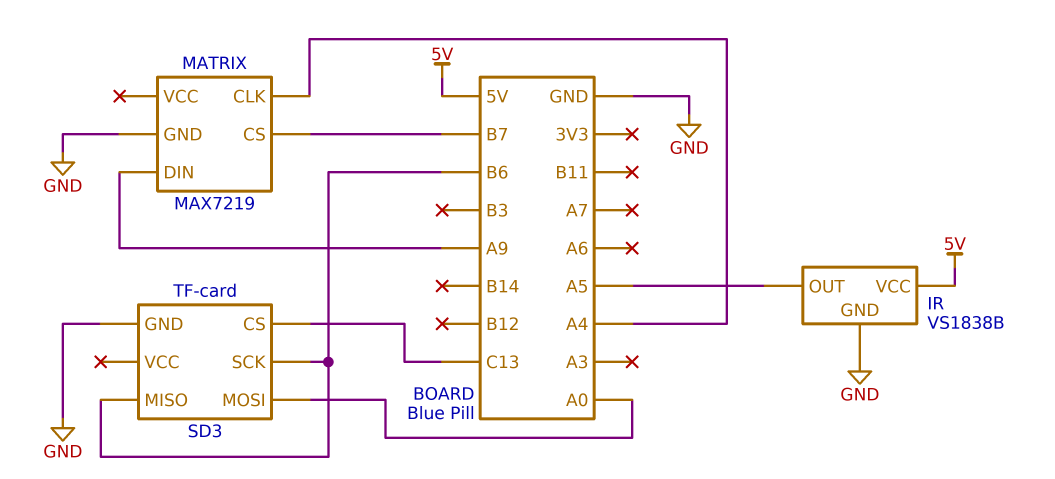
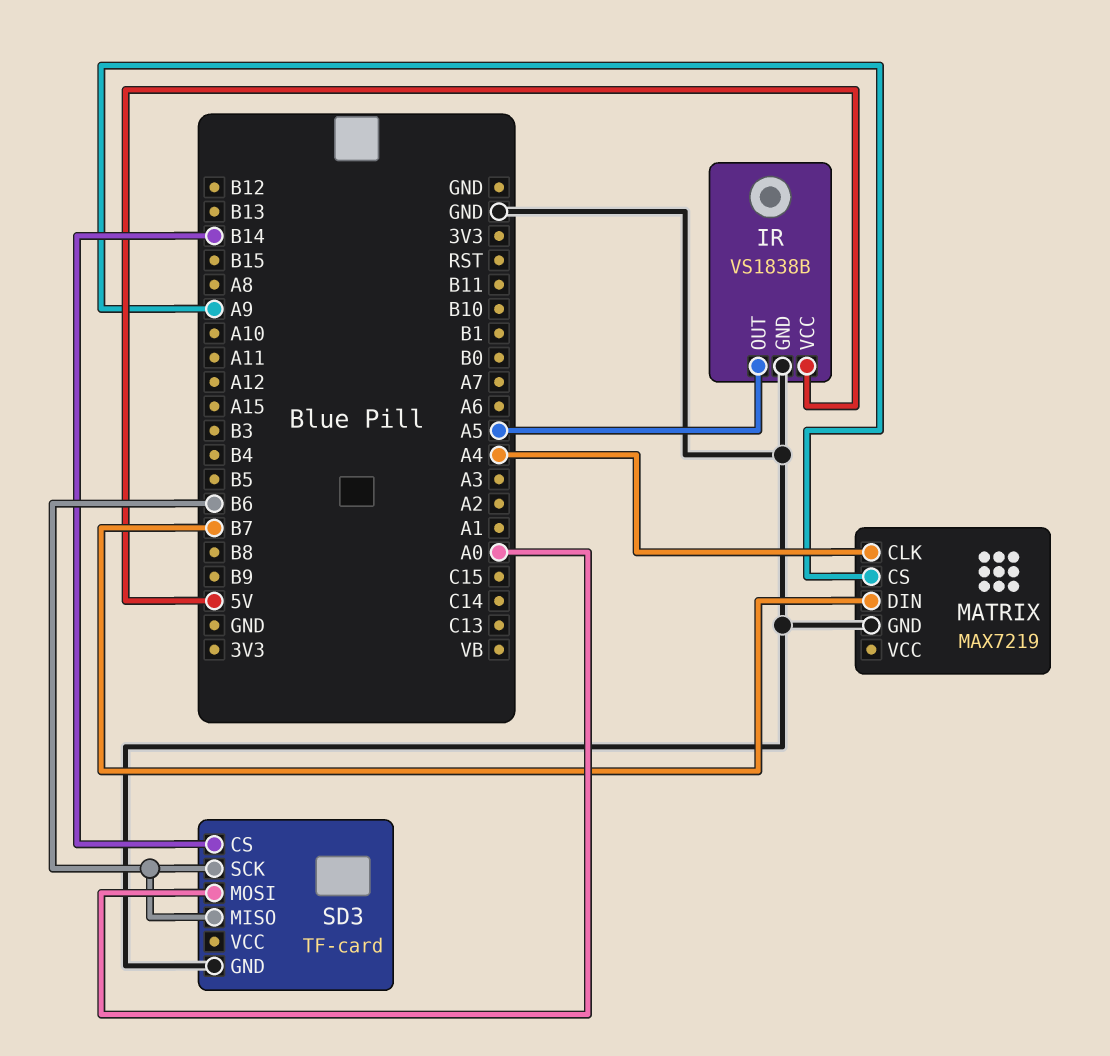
MATRIX pin CS: B7 -> A9
MATRIX pin DIN: A9 -> B7
SD3 pin CS: C13 -> B14

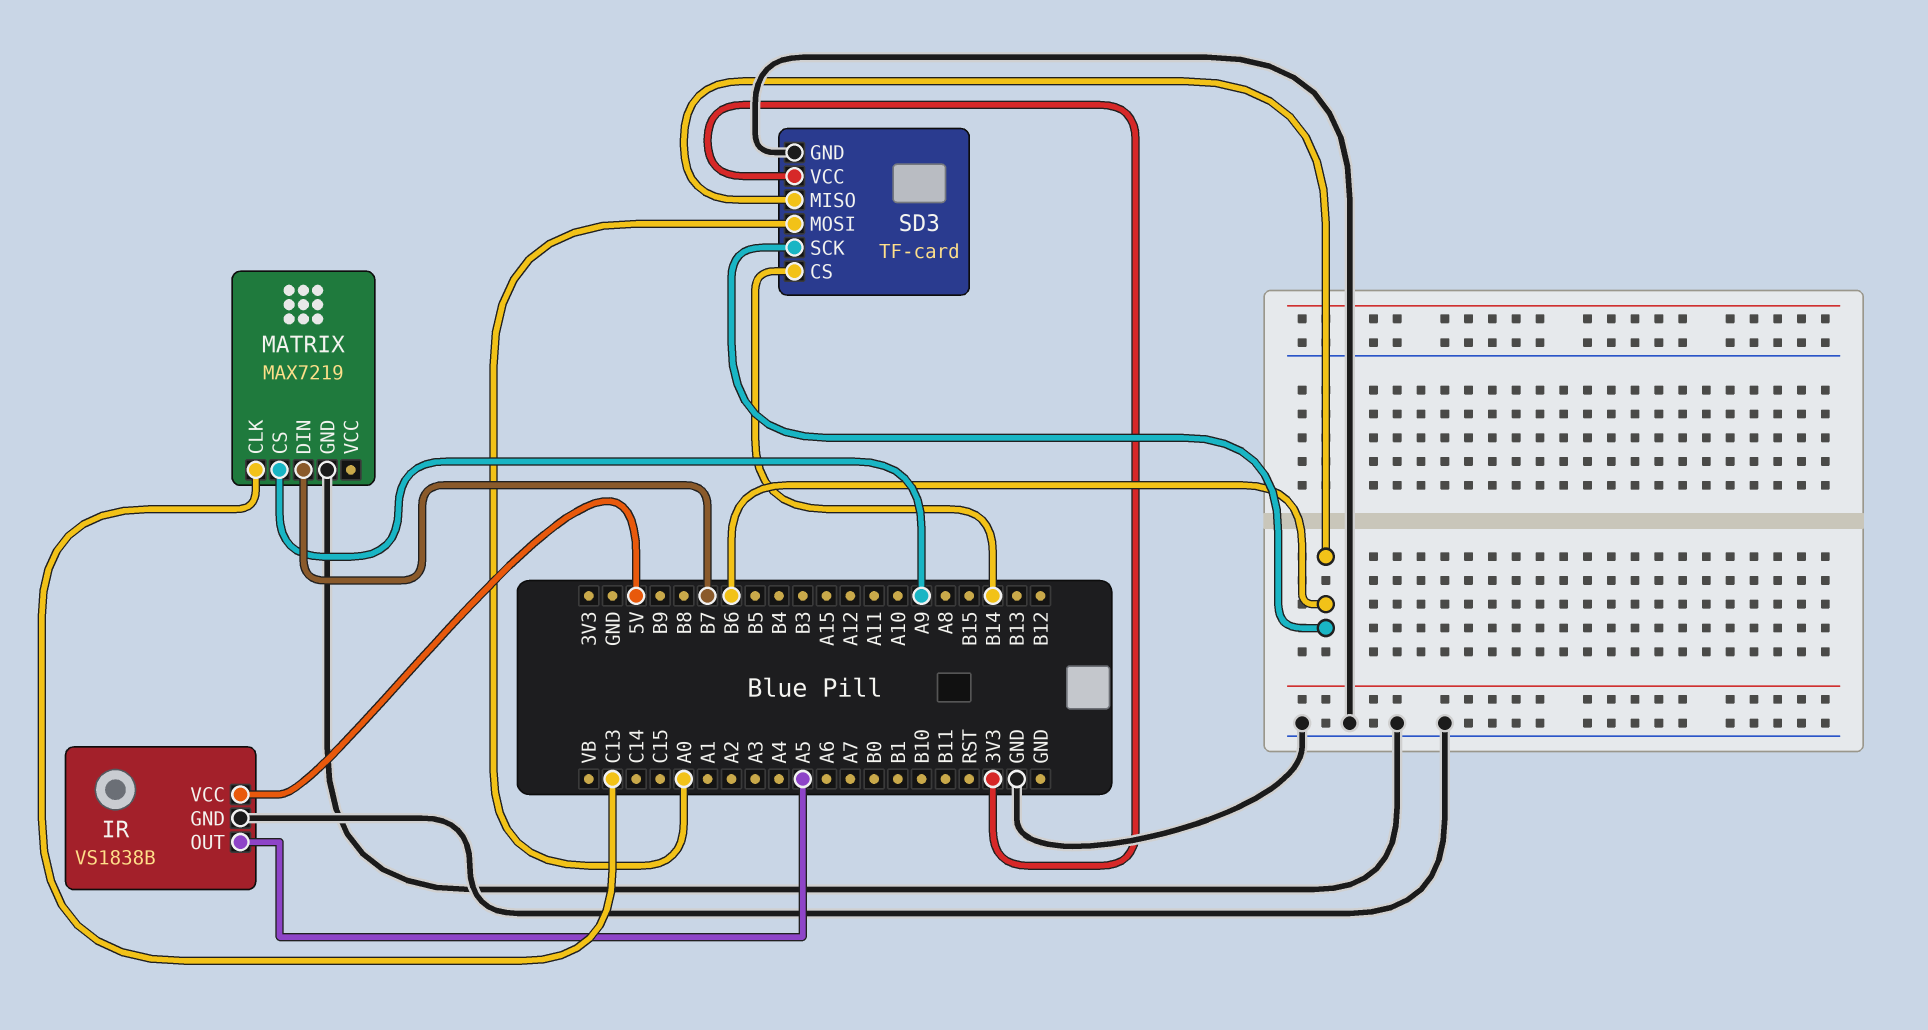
MATRIX pin CLK: A4 -> C13
SD3 pin VCC: none -> 3V3

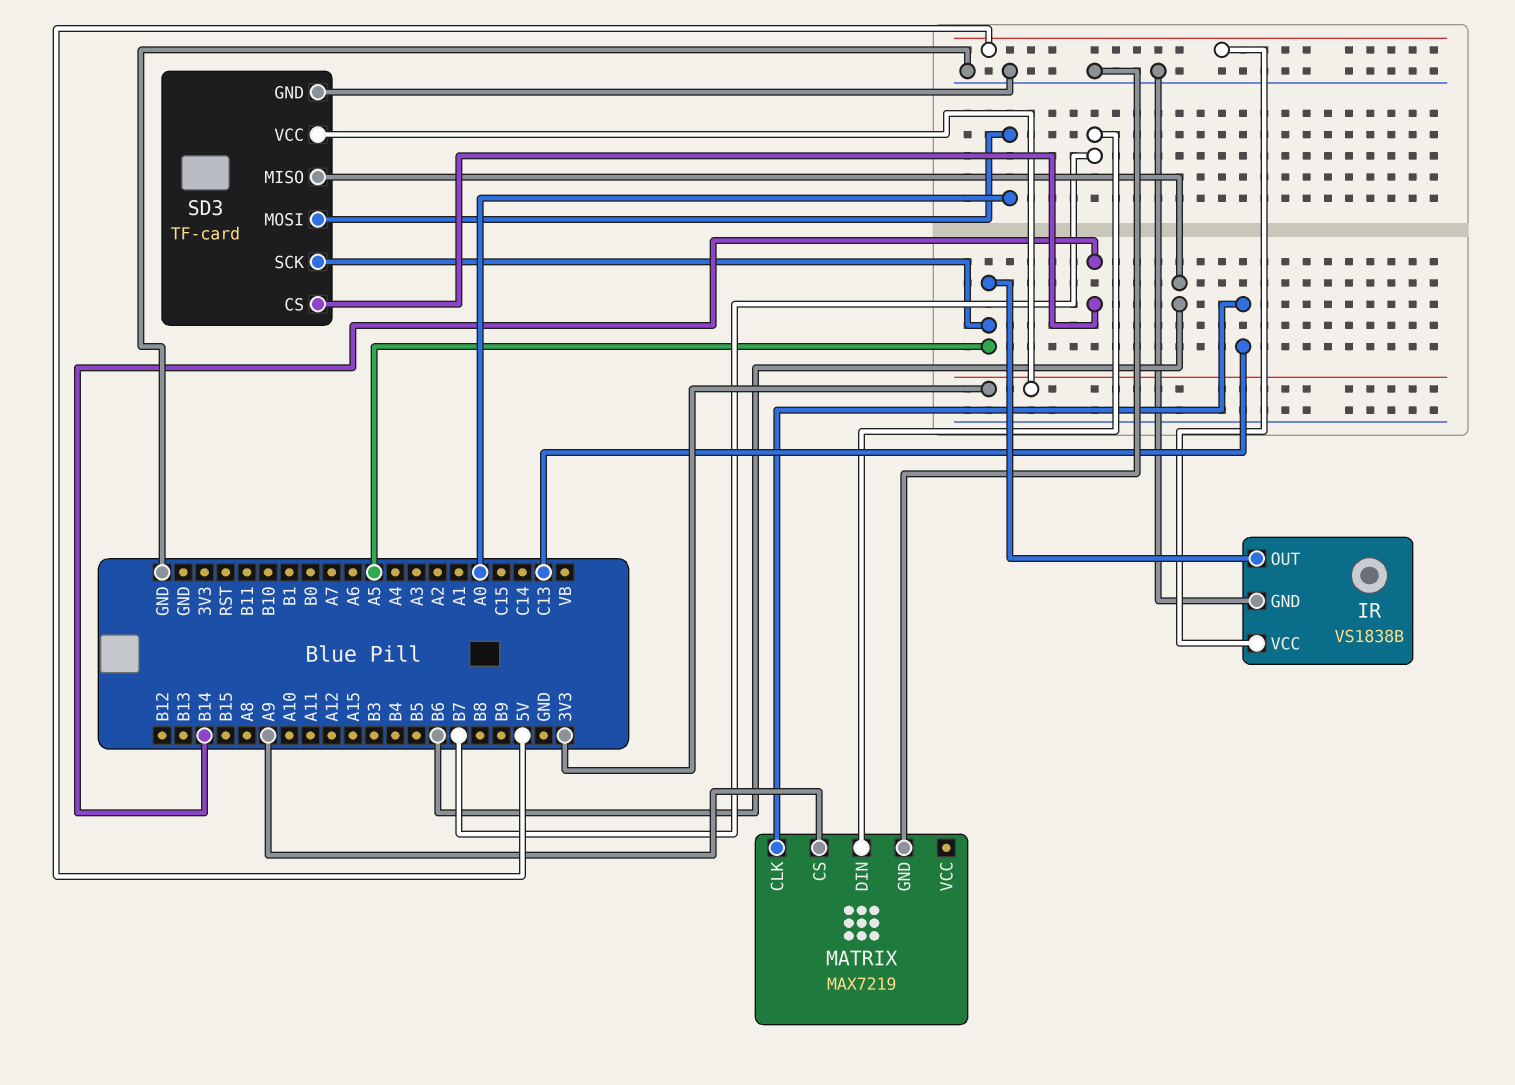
SD3 pin SCK: B6 -> A5

